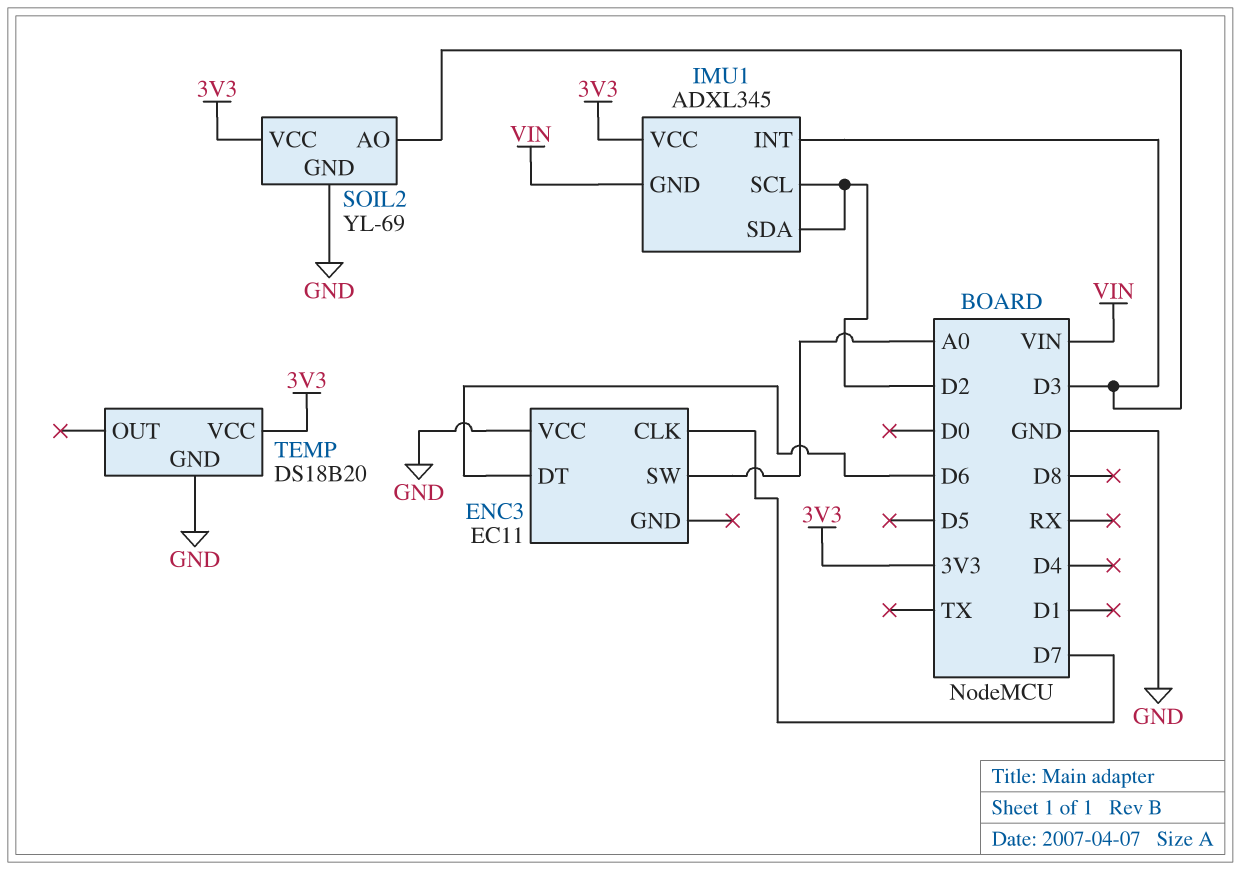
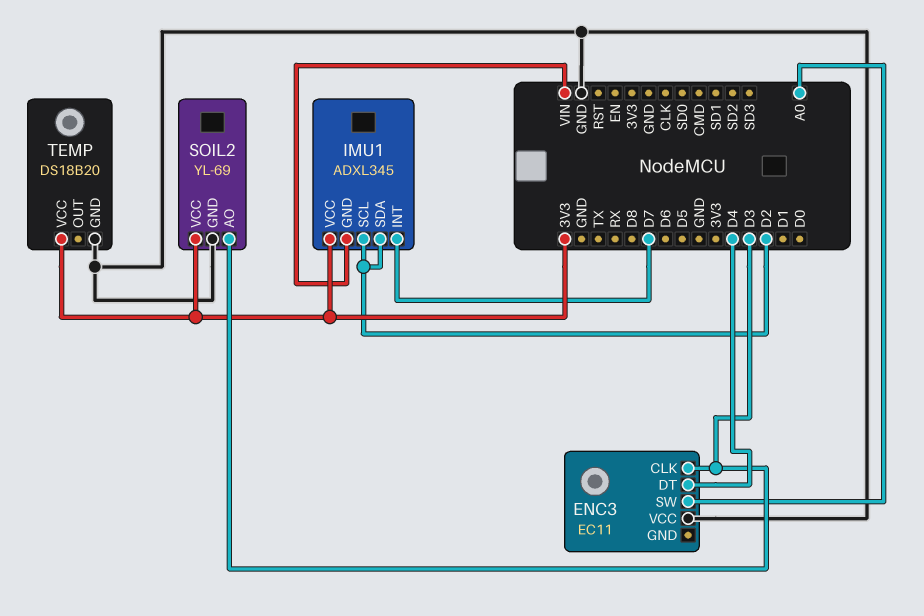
ENC3 pin CLK: D7 -> D3
ENC3 pin DT: D6 -> D4
IMU1 pin INT: D3 -> D7

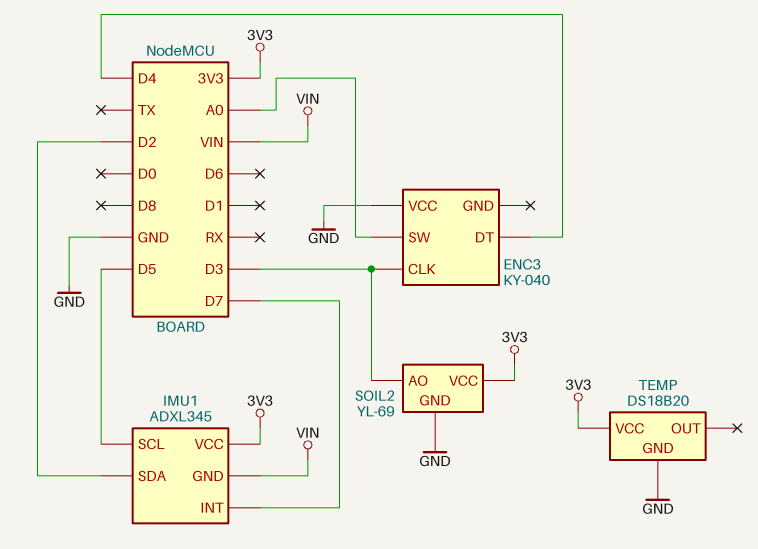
ENC3: EC11 -> KY-040
IMU1 pin SCL: D2 -> D5

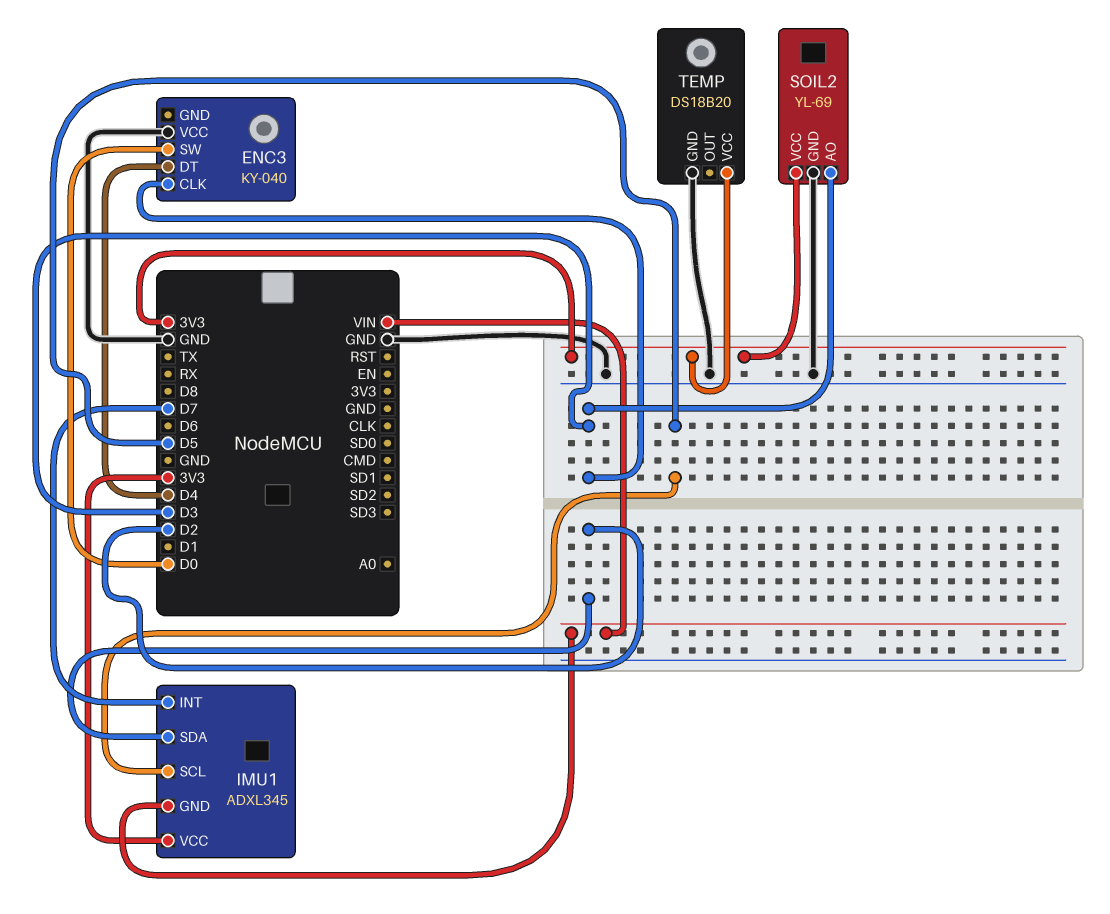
ENC3 pin SW: A0 -> D0

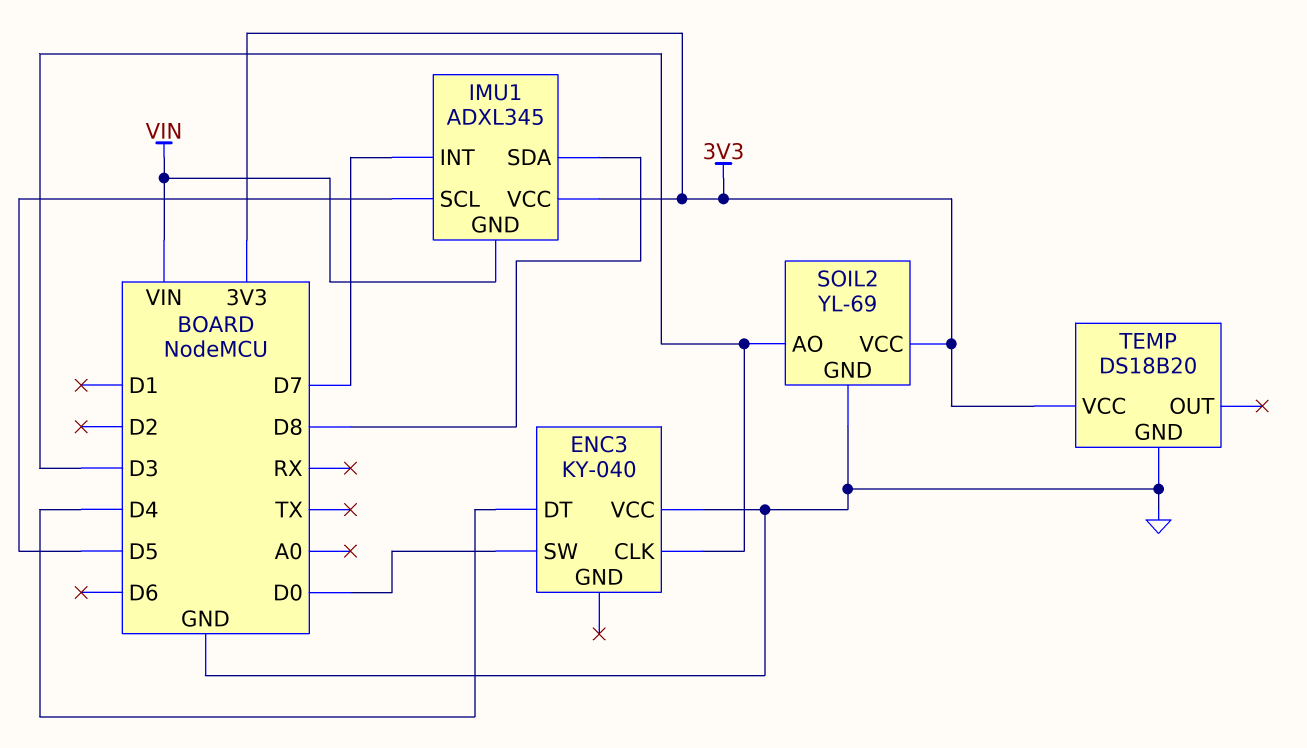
IMU1 pin SDA: D2 -> D8

